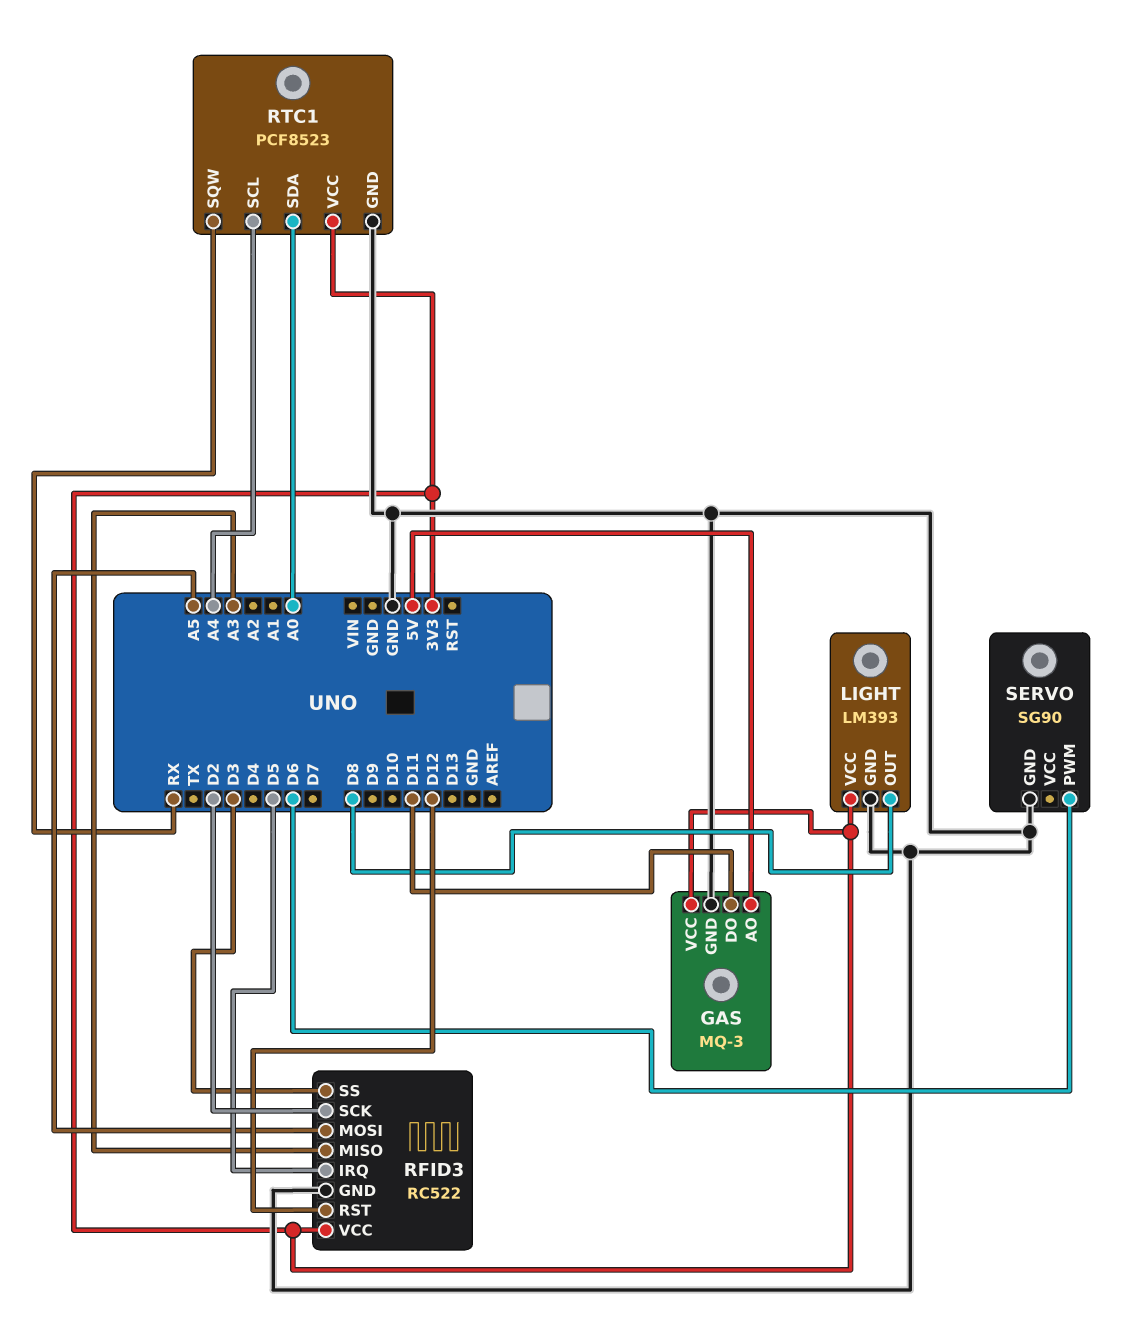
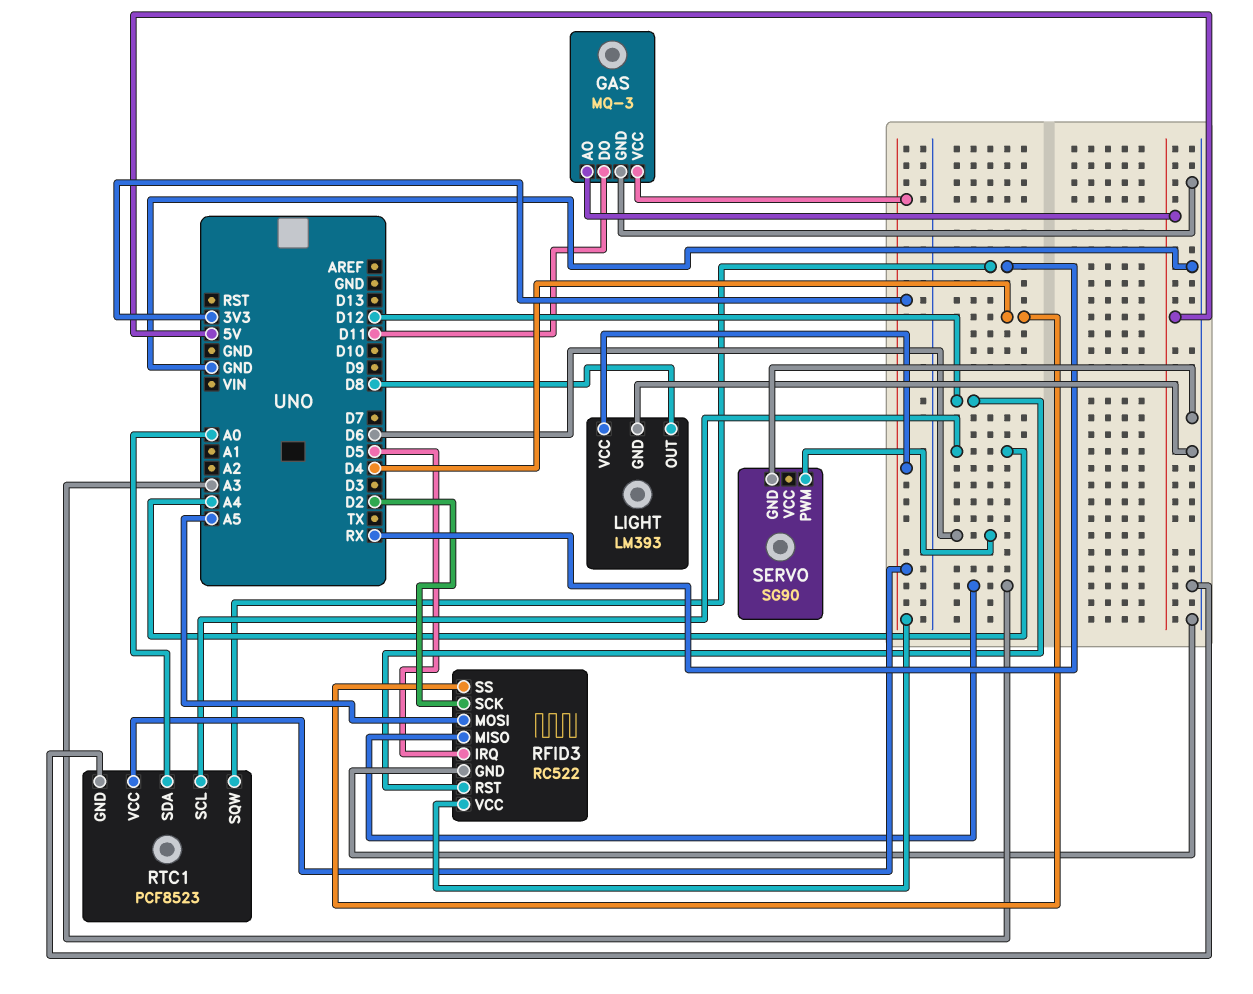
RFID3 pin SS: D3 -> D4

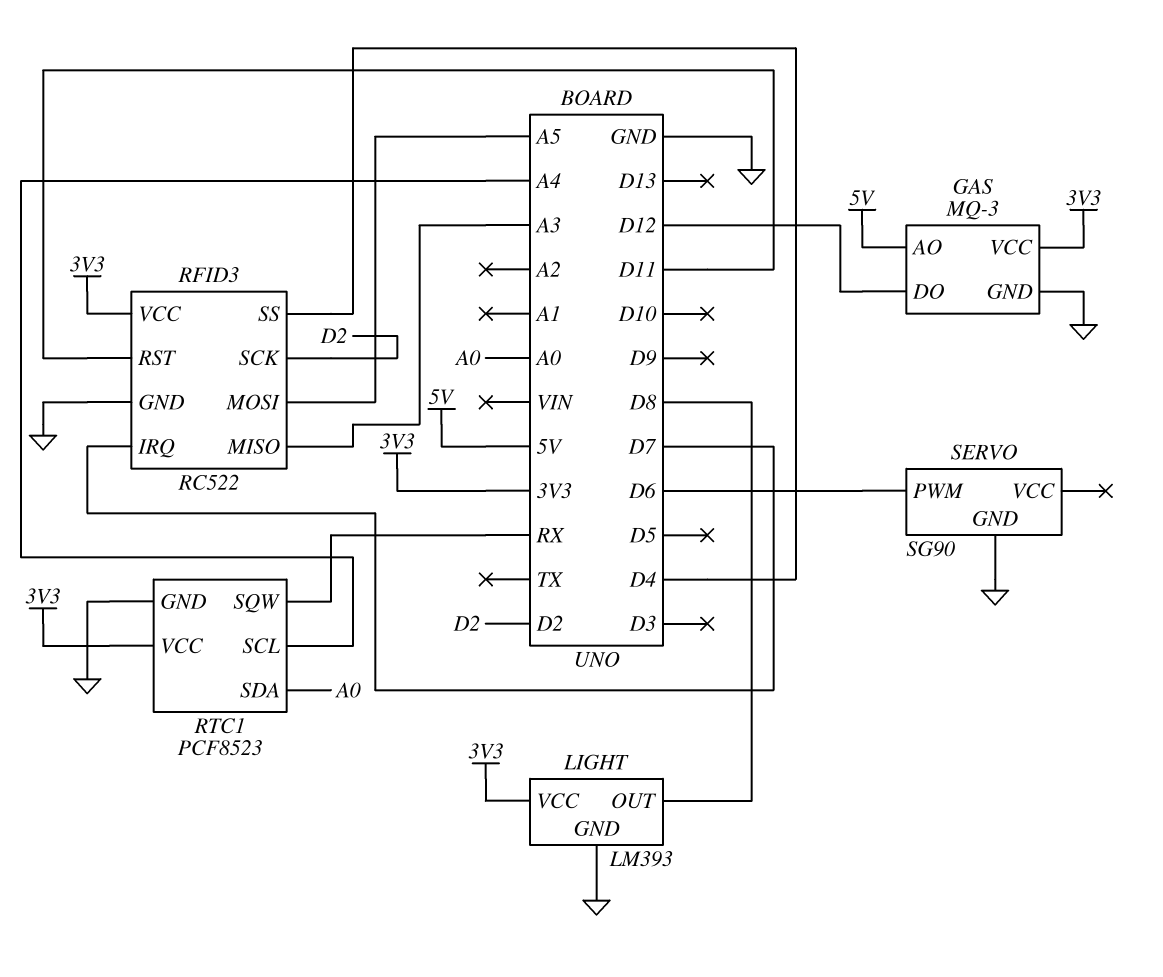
GAS pin DO: D11 -> D12
RFID3 pin IRQ: D5 -> D7
RFID3 pin RST: D12 -> D11

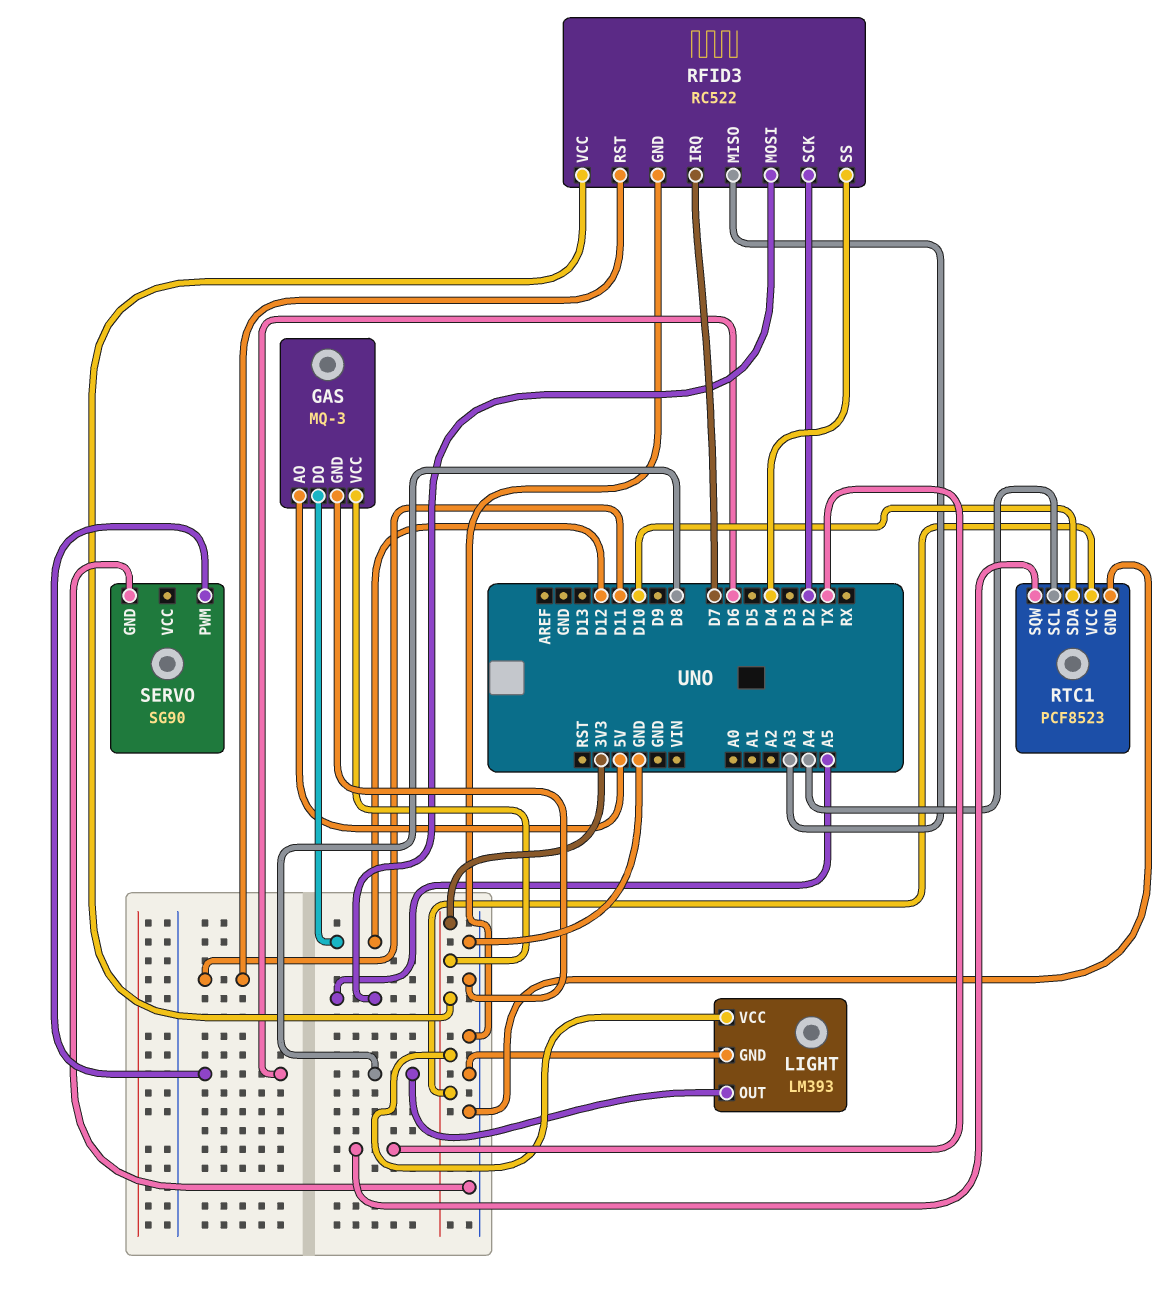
RTC1 pin SDA: A0 -> D10
RTC1 pin SQW: RX -> TX

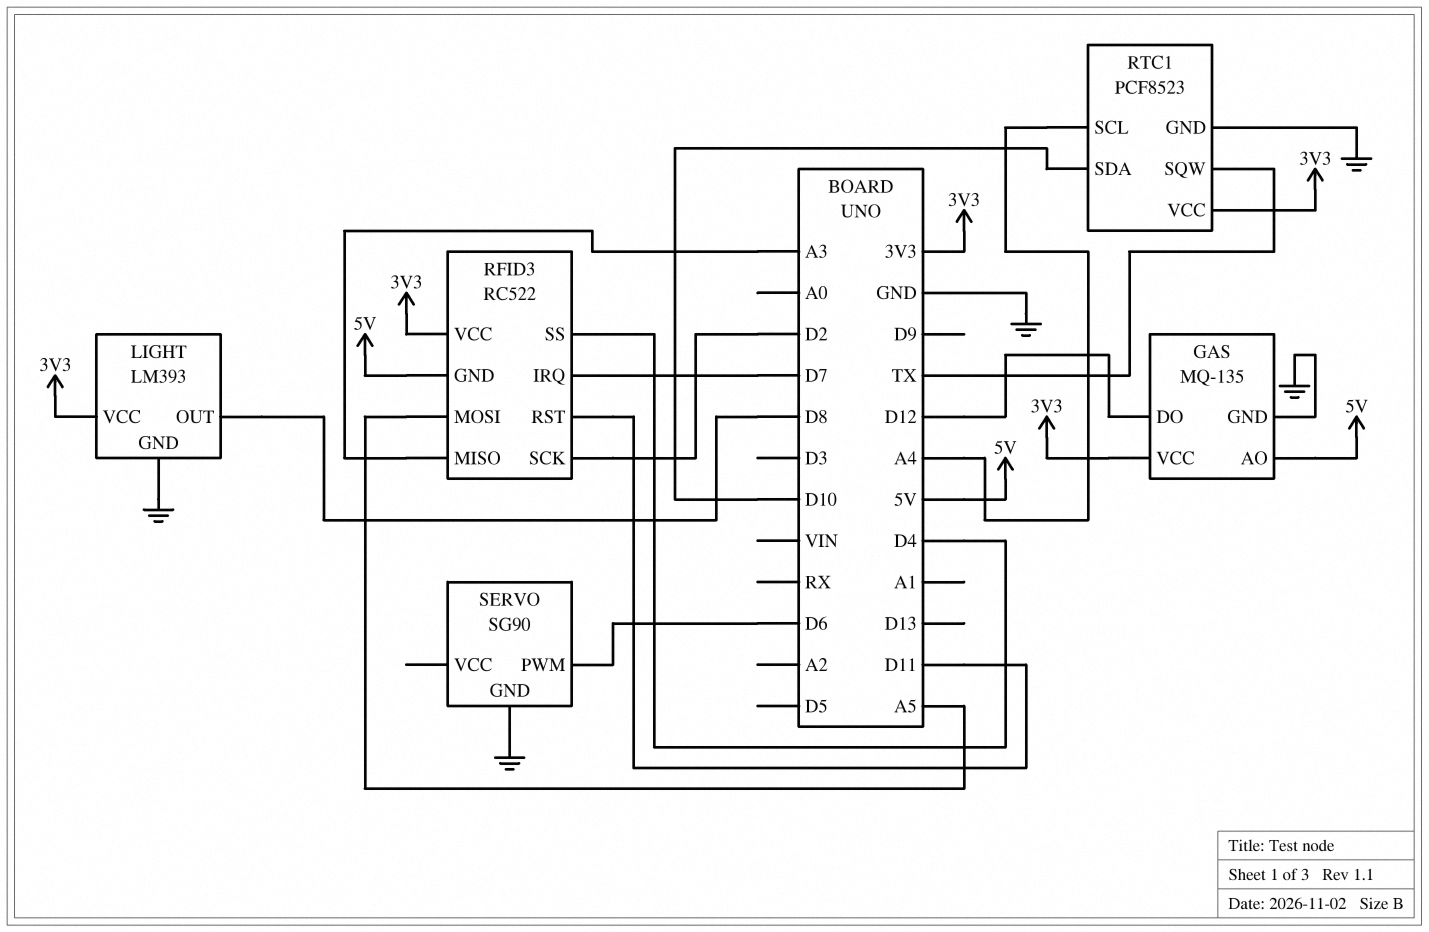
GAS: MQ-3 -> MQ-135
RFID3 pin GND: GND -> 5V

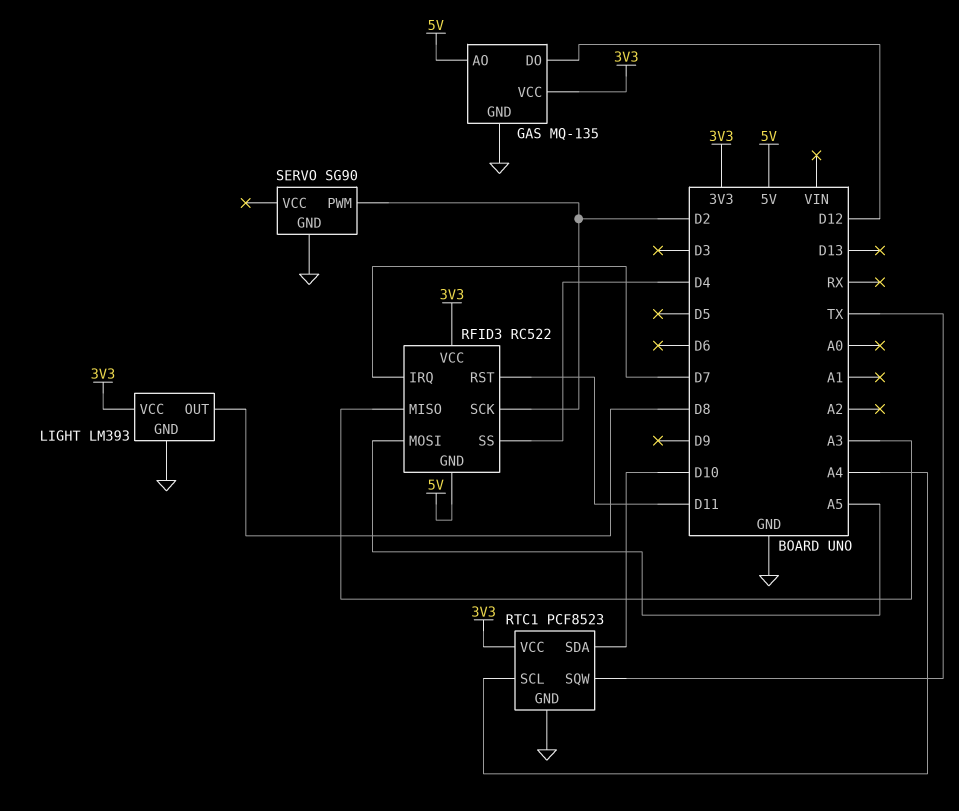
SERVO pin PWM: D6 -> D2

